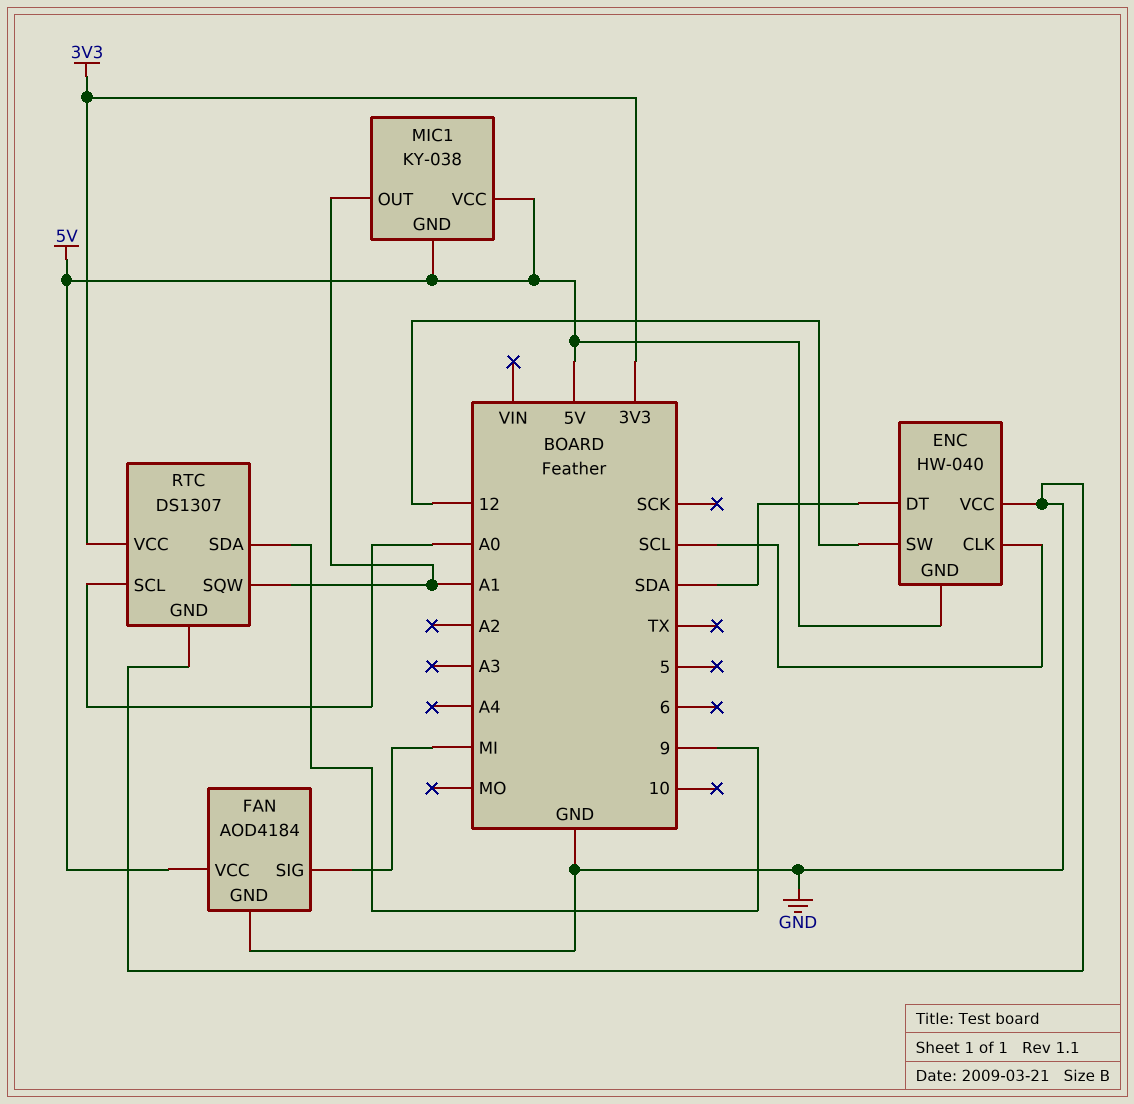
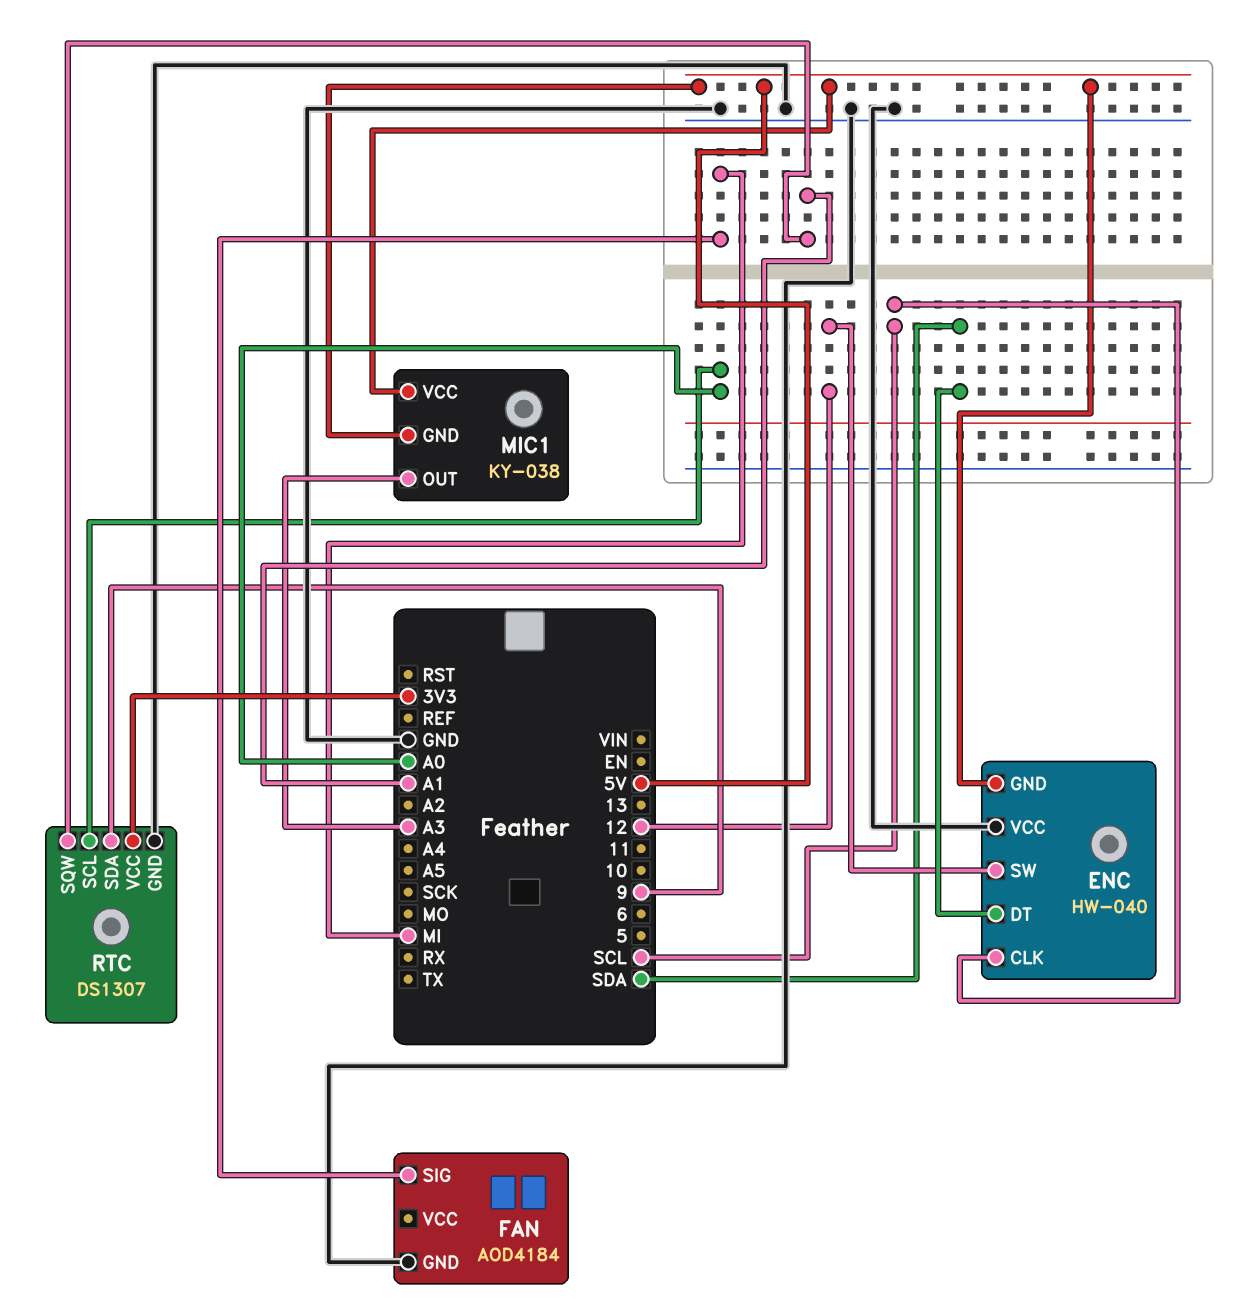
FAN pin VCC: 5V -> none
MIC1 pin OUT: A1 -> A3

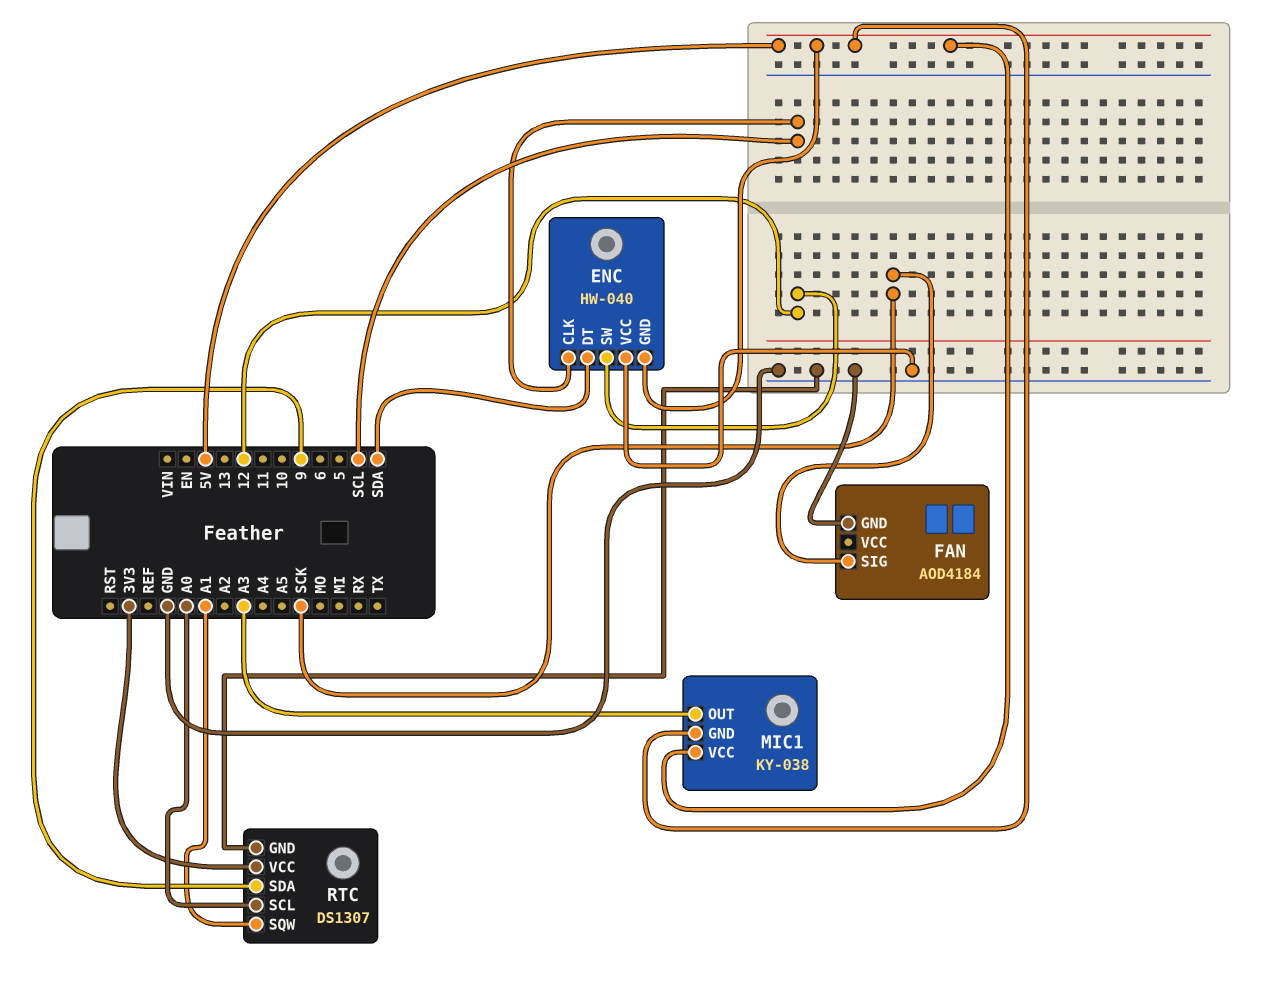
FAN pin SIG: MI -> SCK

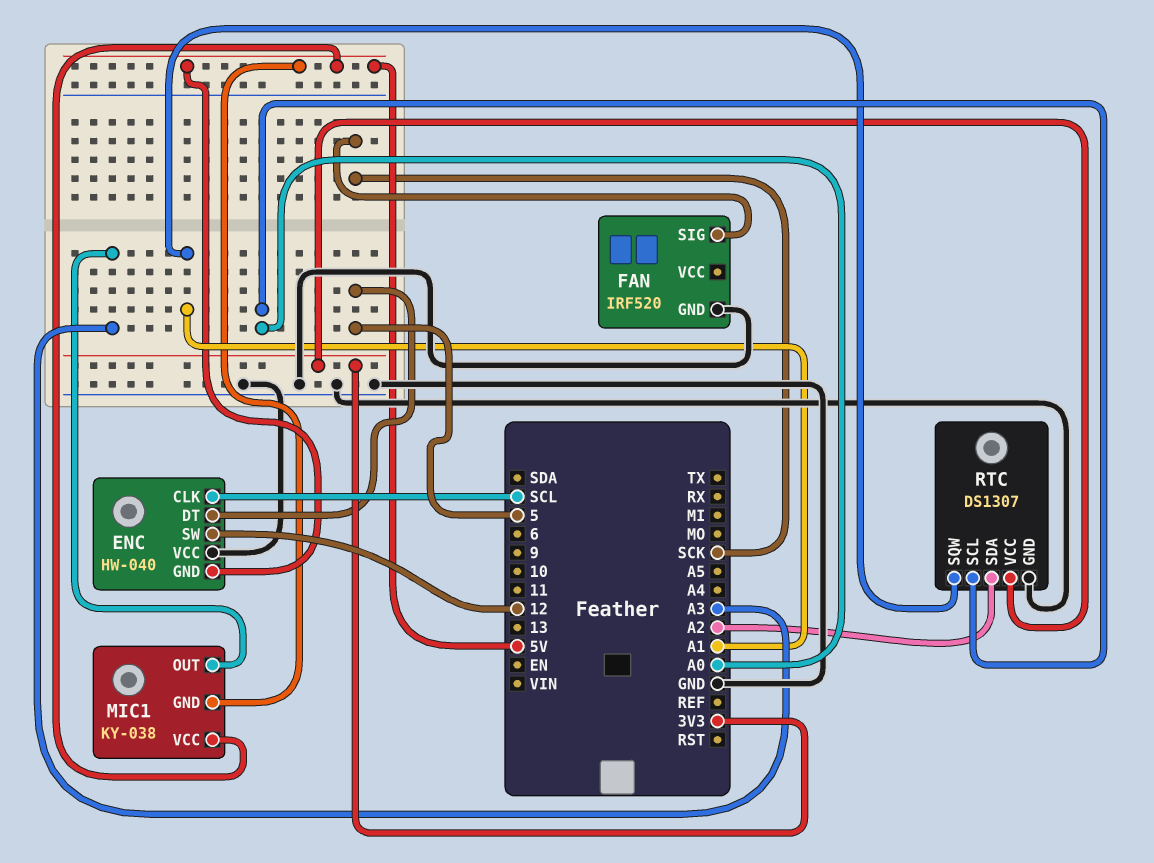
ENC pin DT: SDA -> 5
FAN: AOD4184 -> IRF520
RTC pin SDA: 9 -> A2

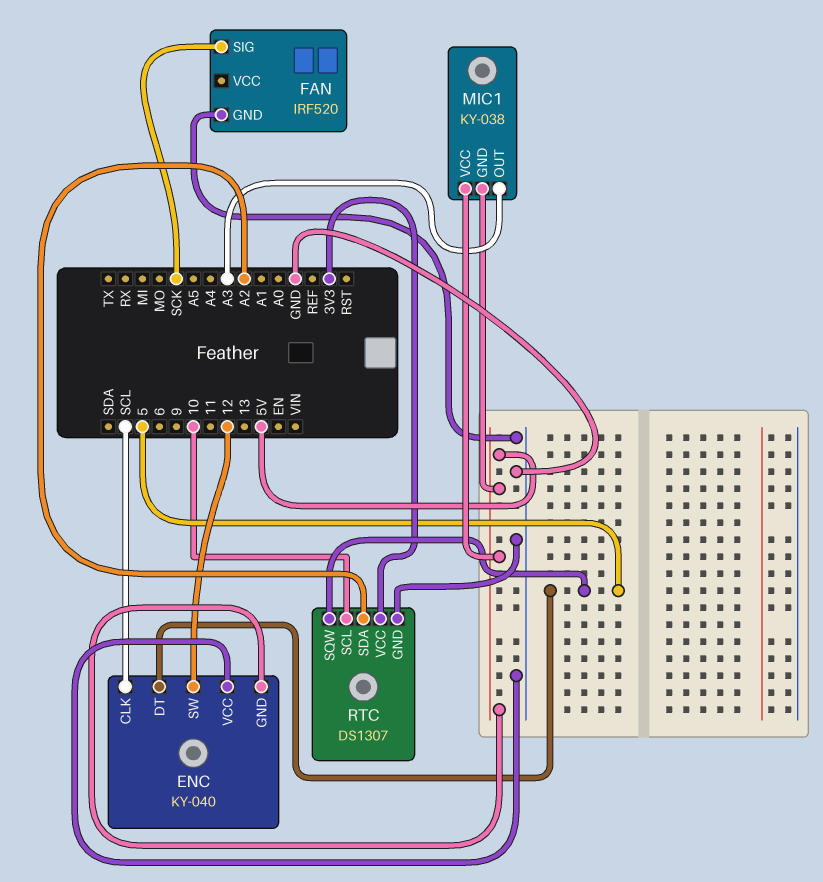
ENC: HW-040 -> KY-040
RTC pin SCL: A0 -> 10
RTC pin SQW: A1 -> 5

